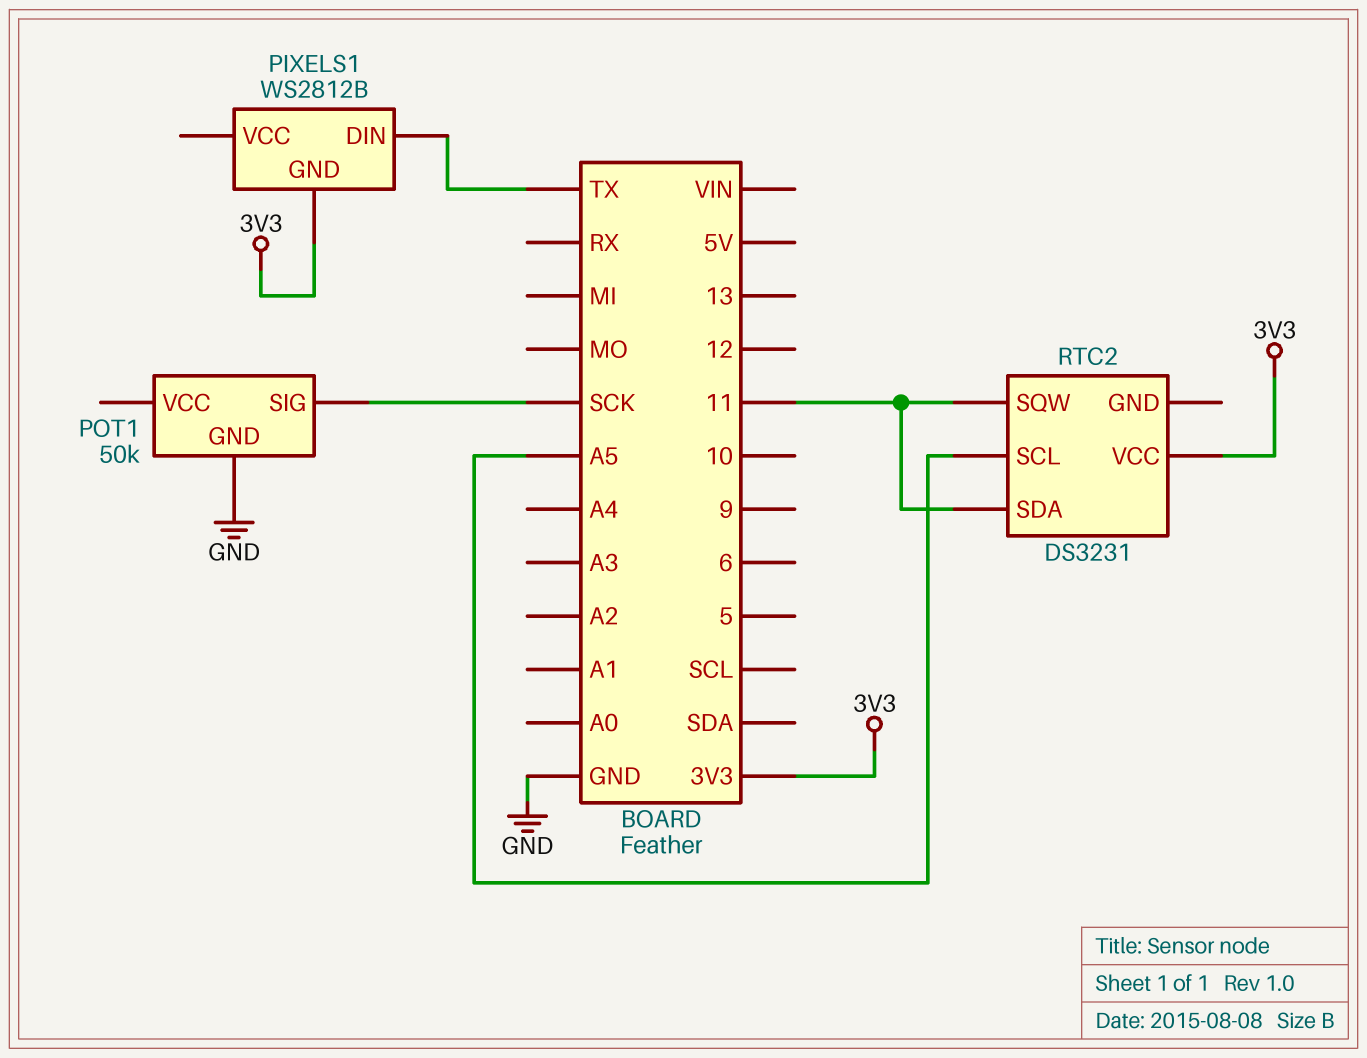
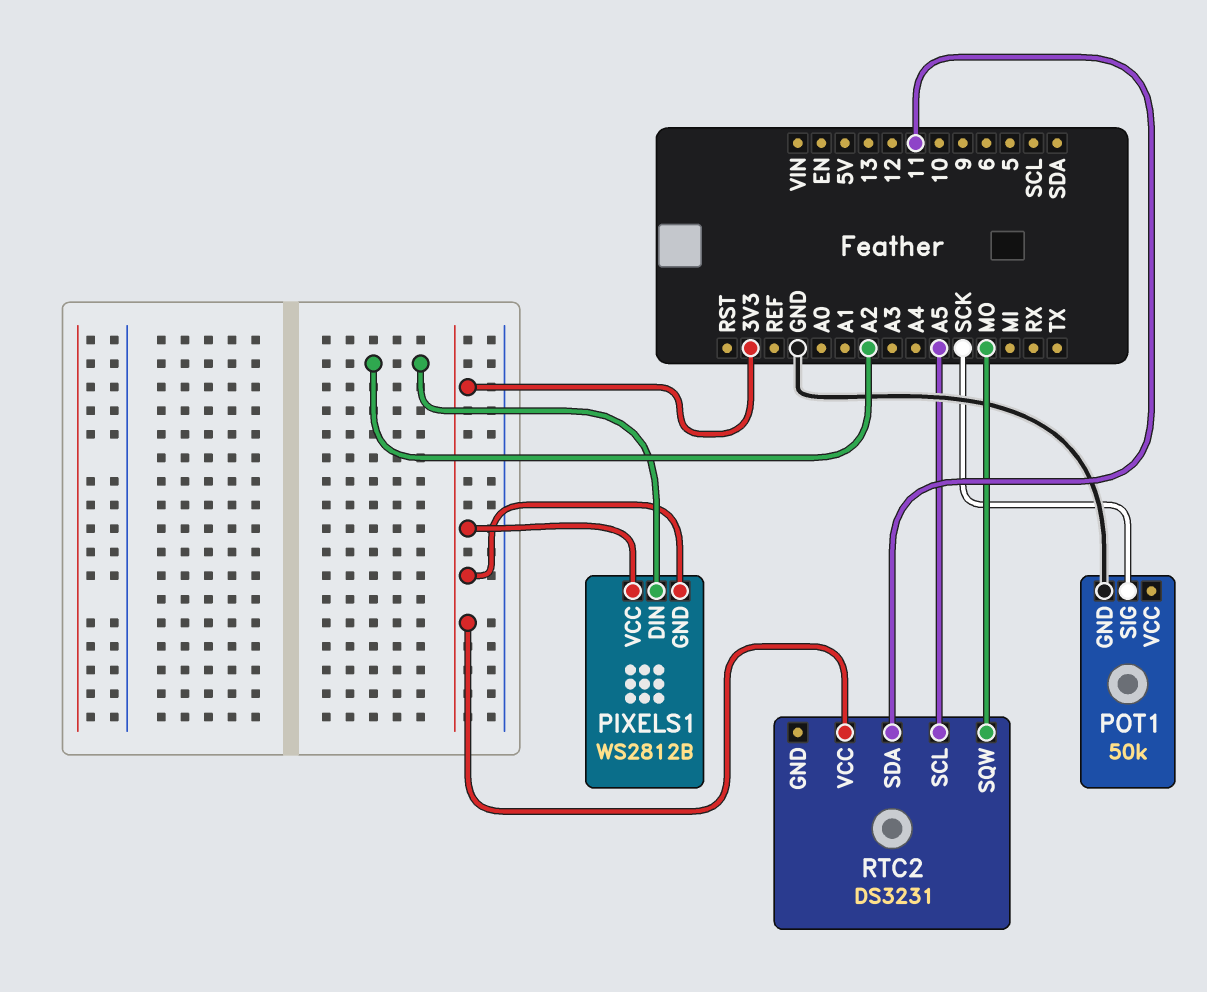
PIXELS1 pin DIN: TX -> A2
PIXELS1 pin VCC: none -> 3V3
RTC2 pin SQW: 11 -> MO

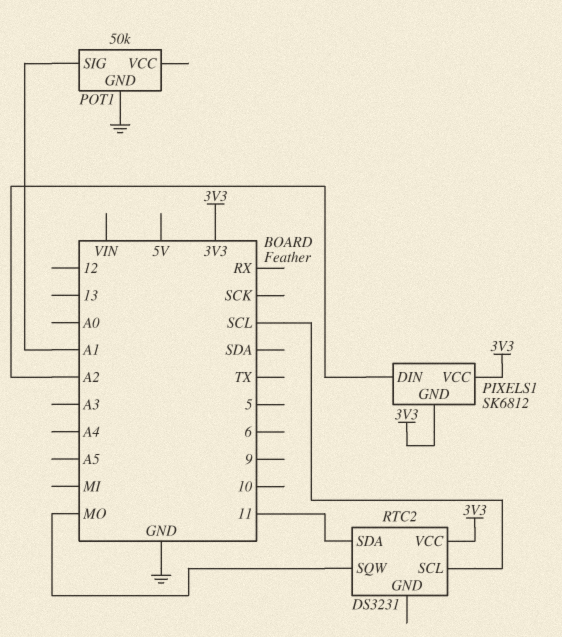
PIXELS1: WS2812B -> SK6812
POT1 pin SIG: SCK -> A1
RTC2 pin SCL: A5 -> SCL

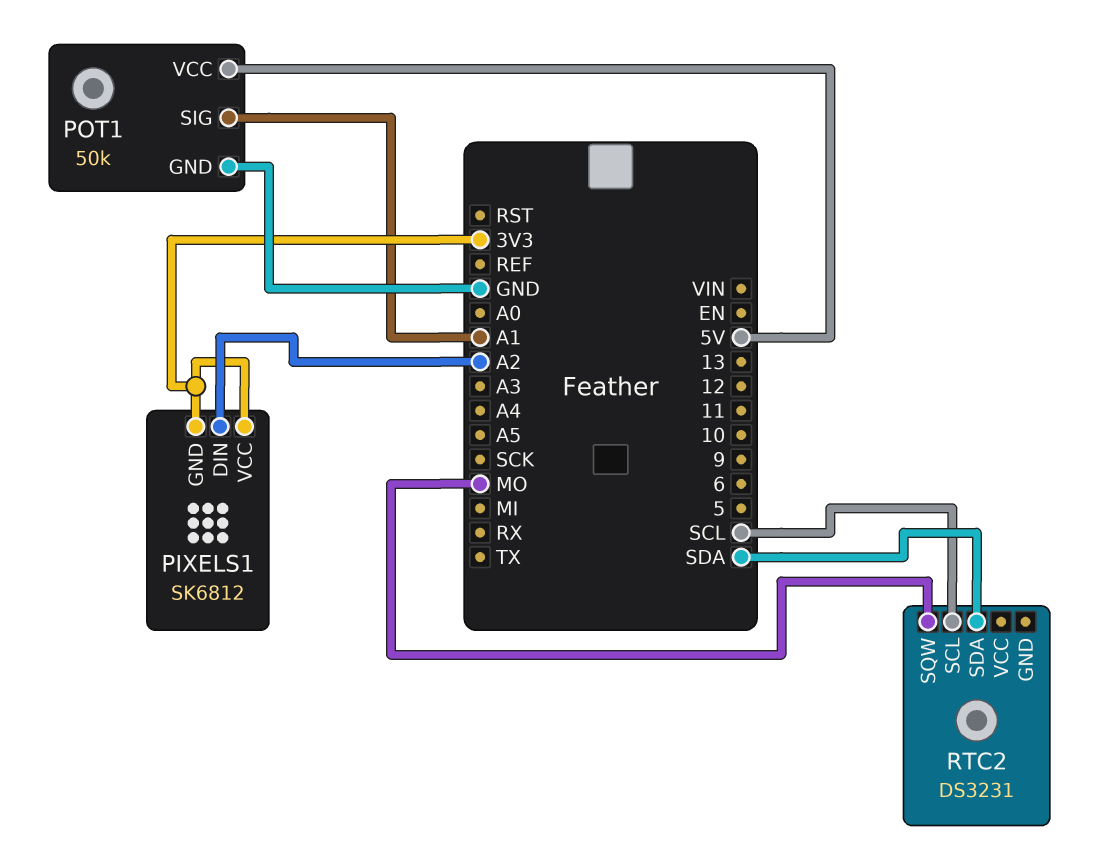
POT1 pin VCC: none -> 5V
RTC2 pin SDA: 11 -> SDA
RTC2 pin VCC: 3V3 -> none

